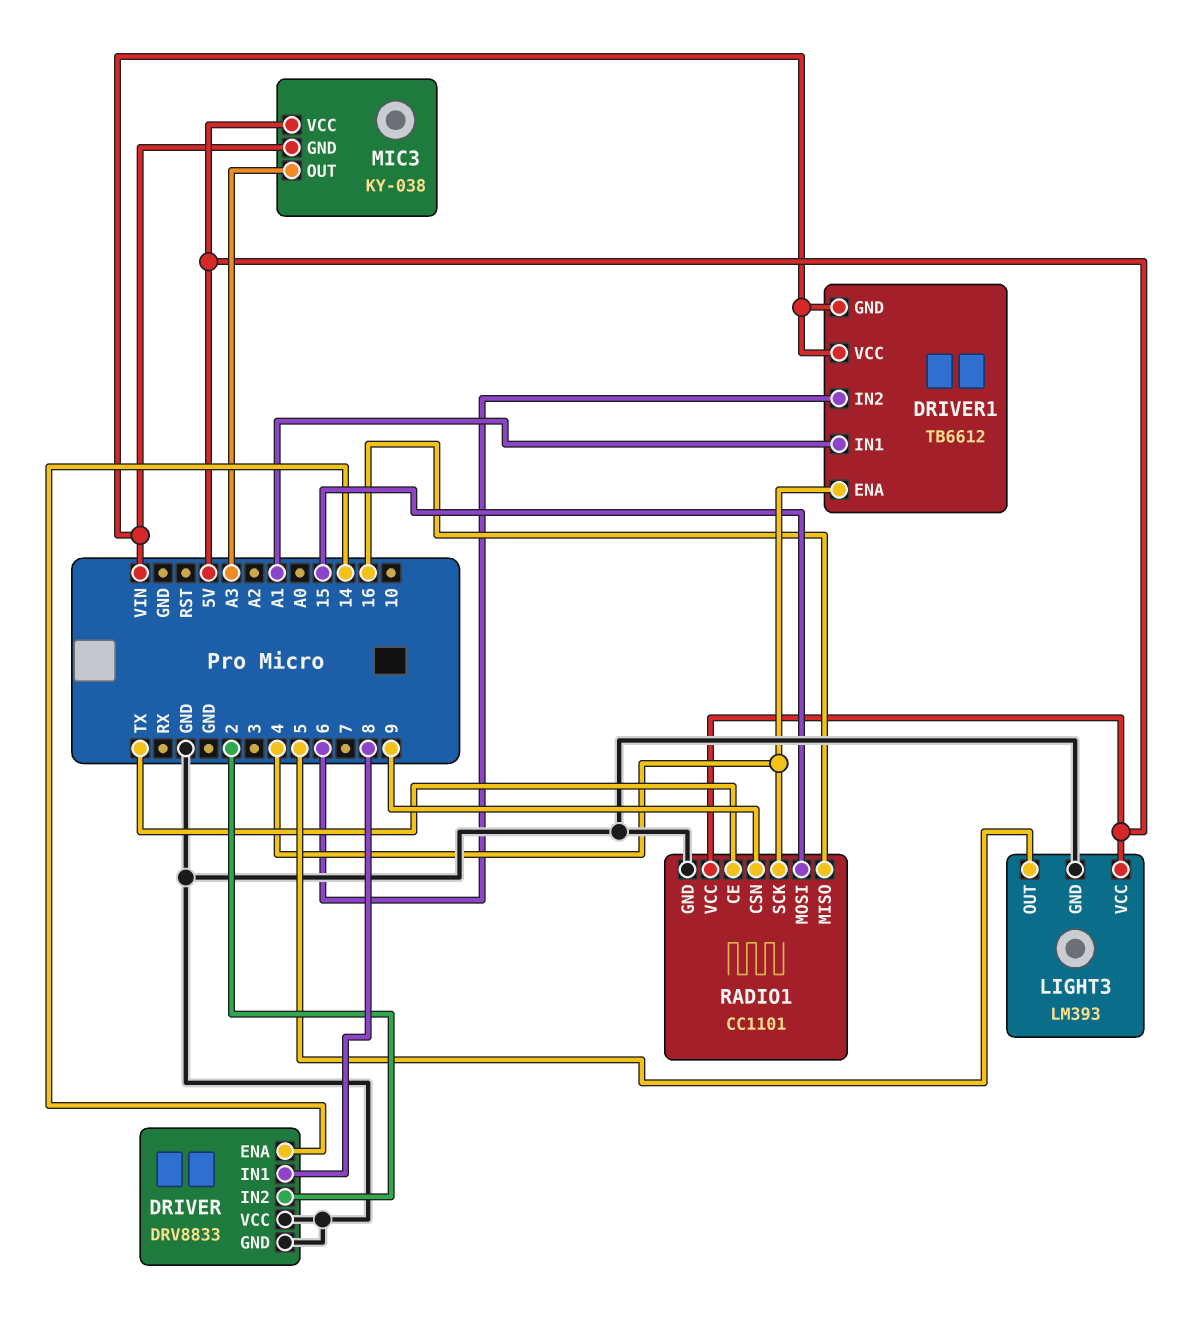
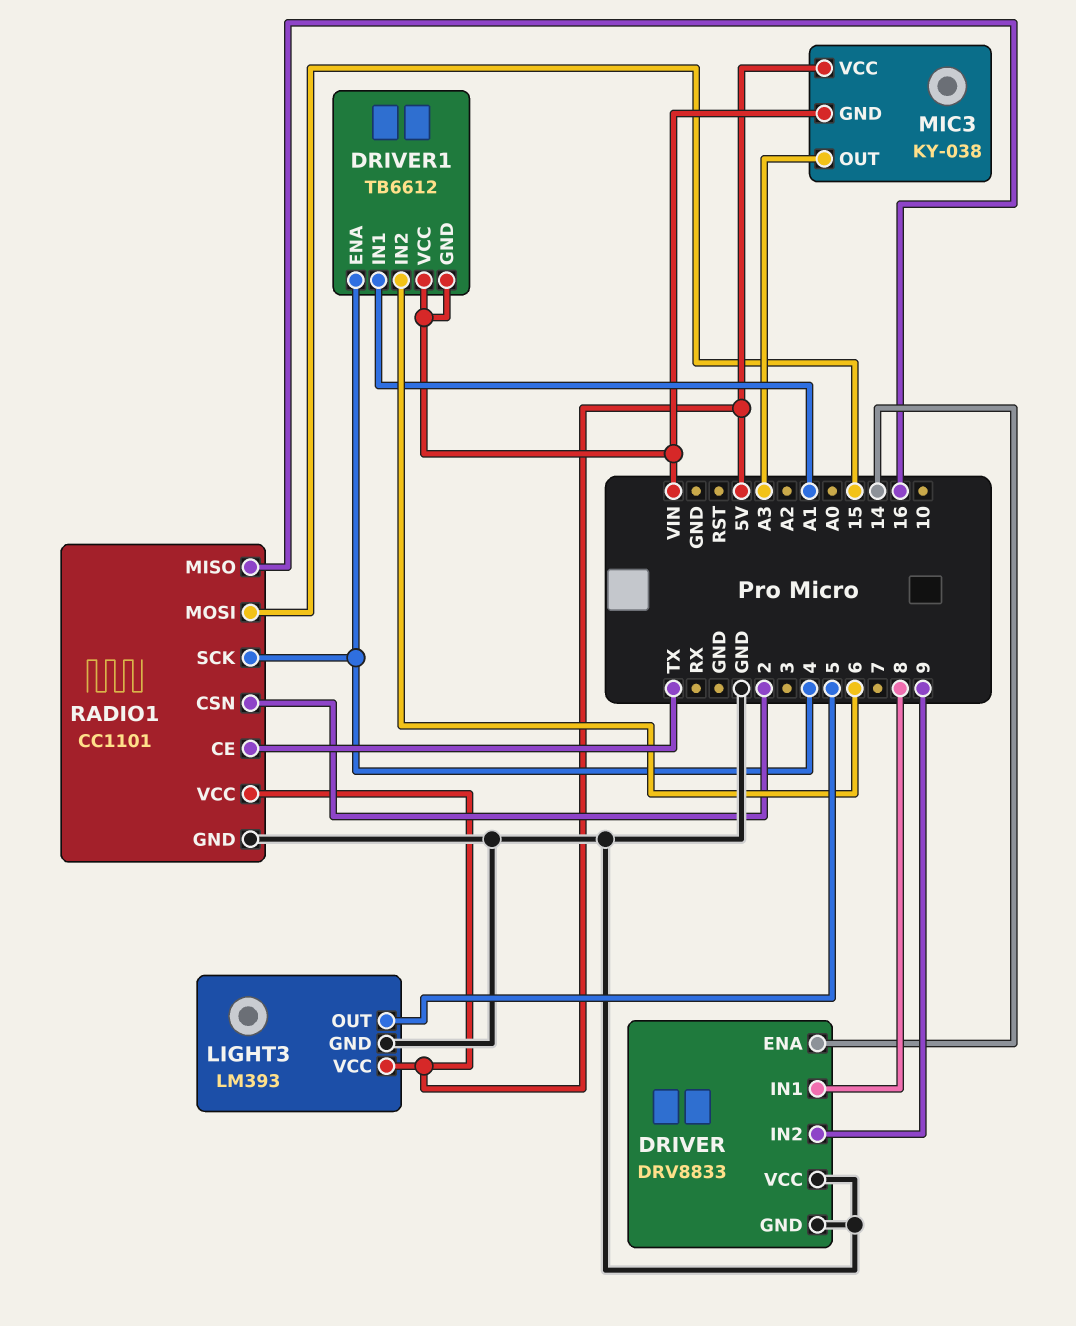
DRIVER pin IN2: 2 -> 9
RADIO1 pin CSN: 9 -> 2

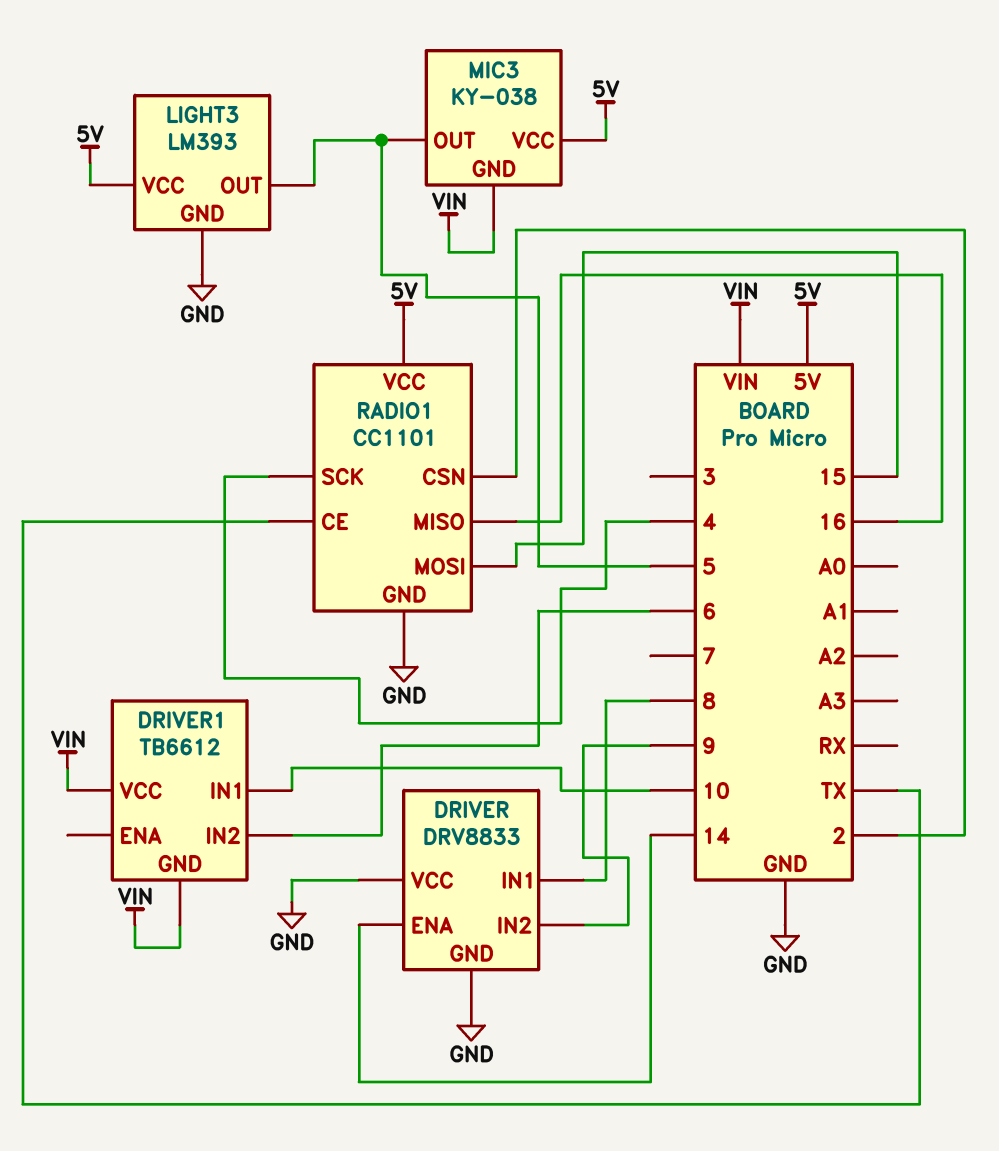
DRIVER1 pin ENA: 4 -> none
DRIVER1 pin IN1: A1 -> 10
MIC3 pin OUT: A3 -> 5

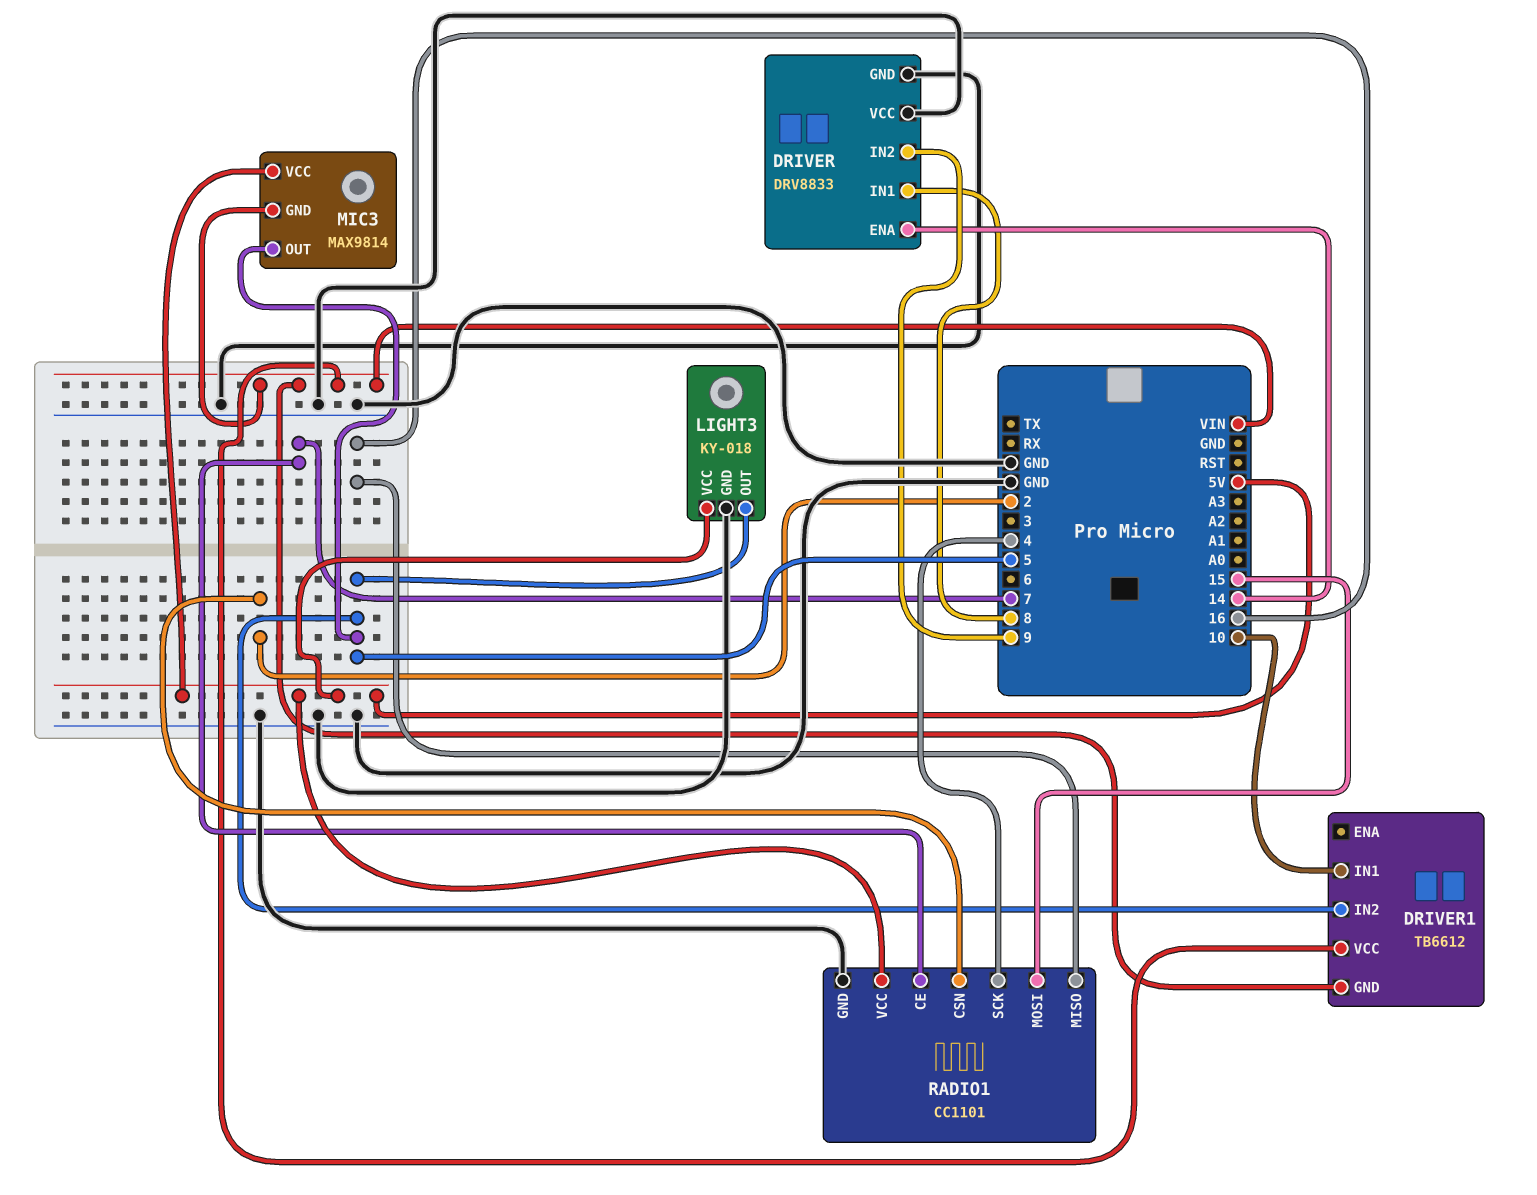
DRIVER1 pin IN2: 6 -> 5
LIGHT3: LM393 -> KY-018
MIC3: KY-038 -> MAX9814
RADIO1 pin CE: TX -> 7

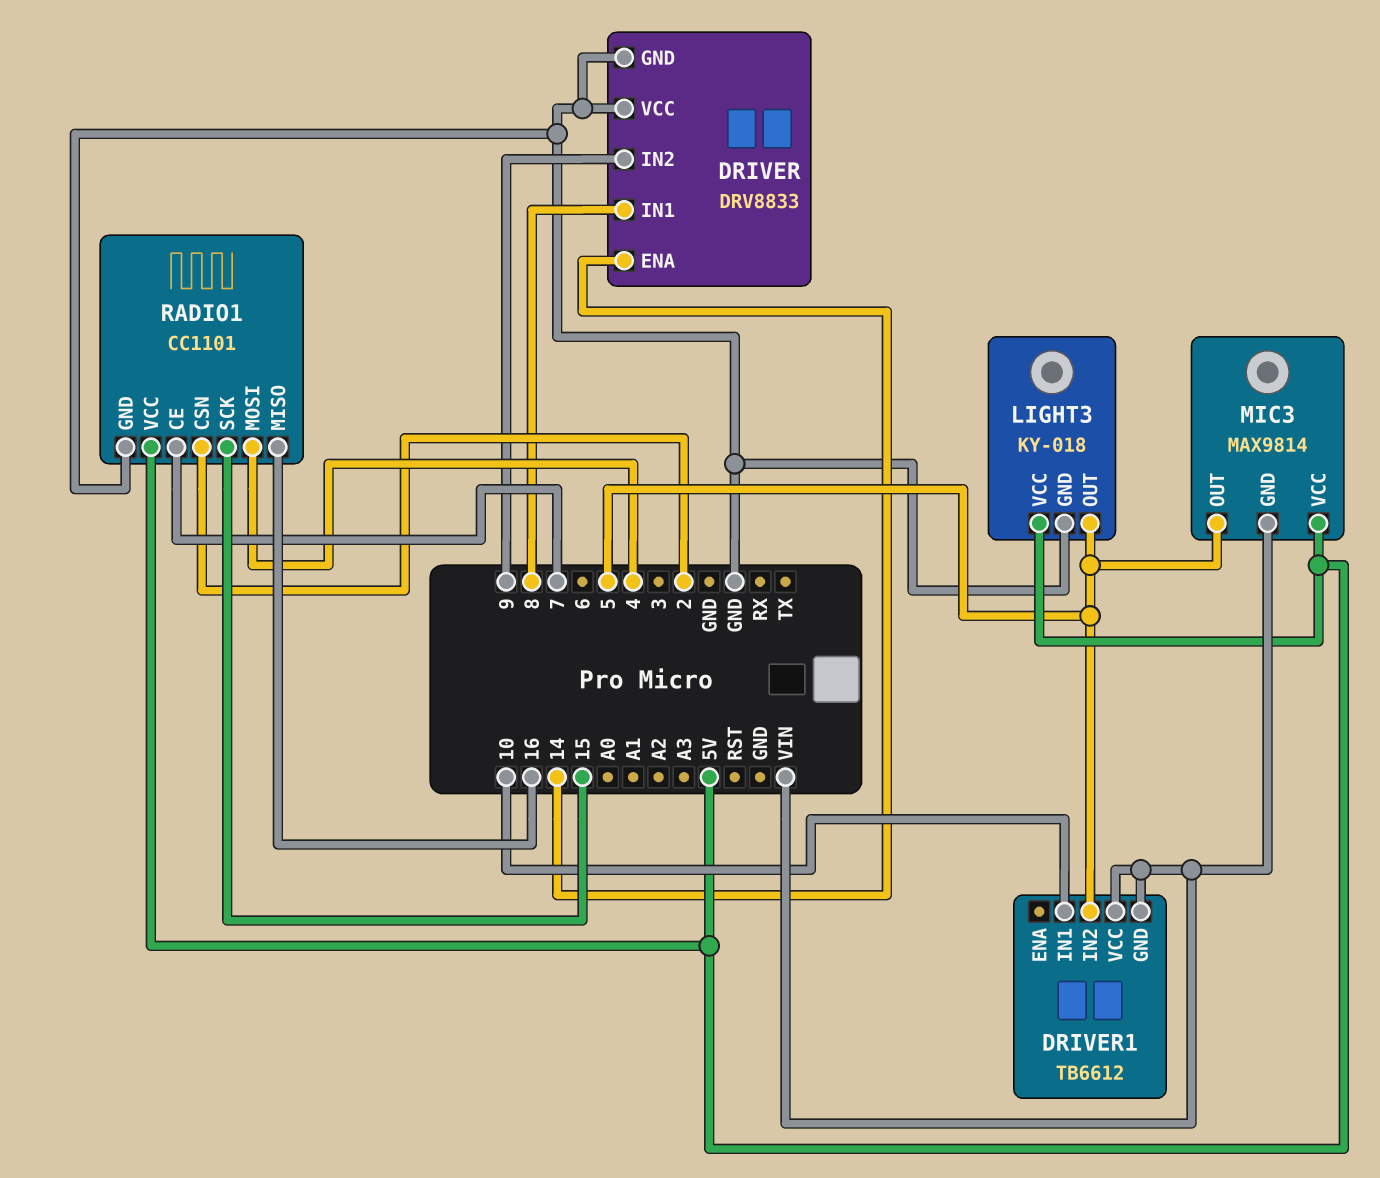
RADIO1 pin MOSI: 15 -> 4
RADIO1 pin SCK: 4 -> 15

